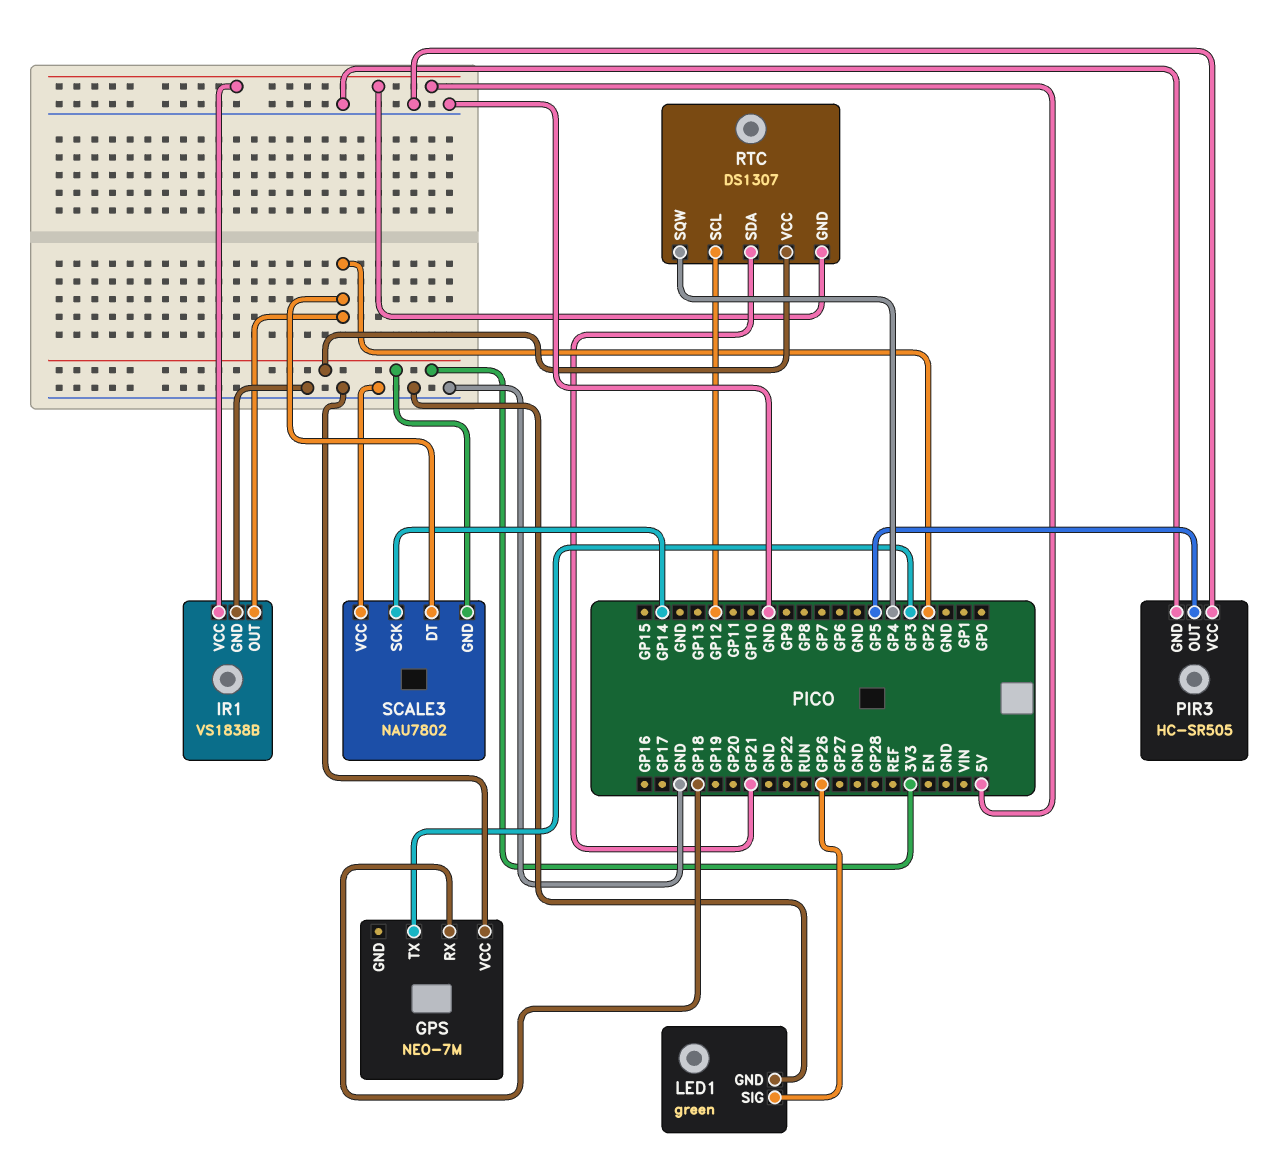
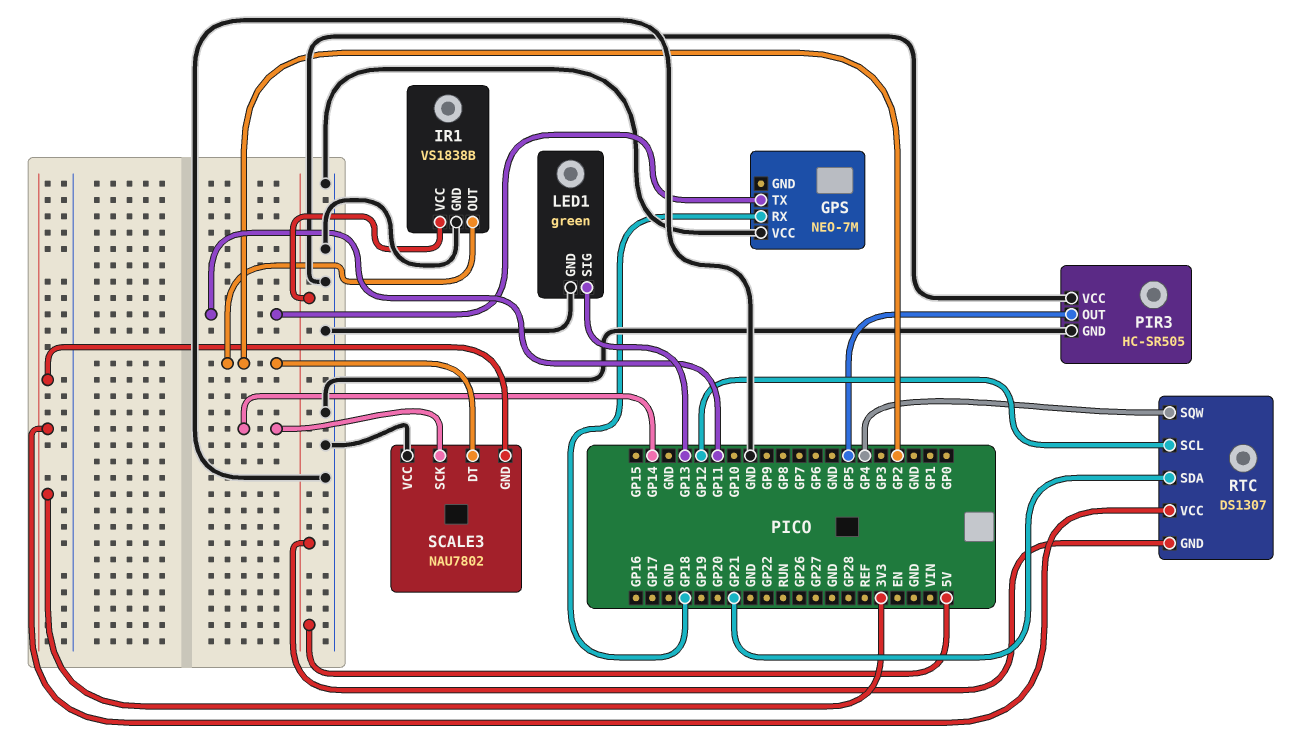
GPS pin TX: GP3 -> GP11
LED1 pin SIG: GP26 -> GP13

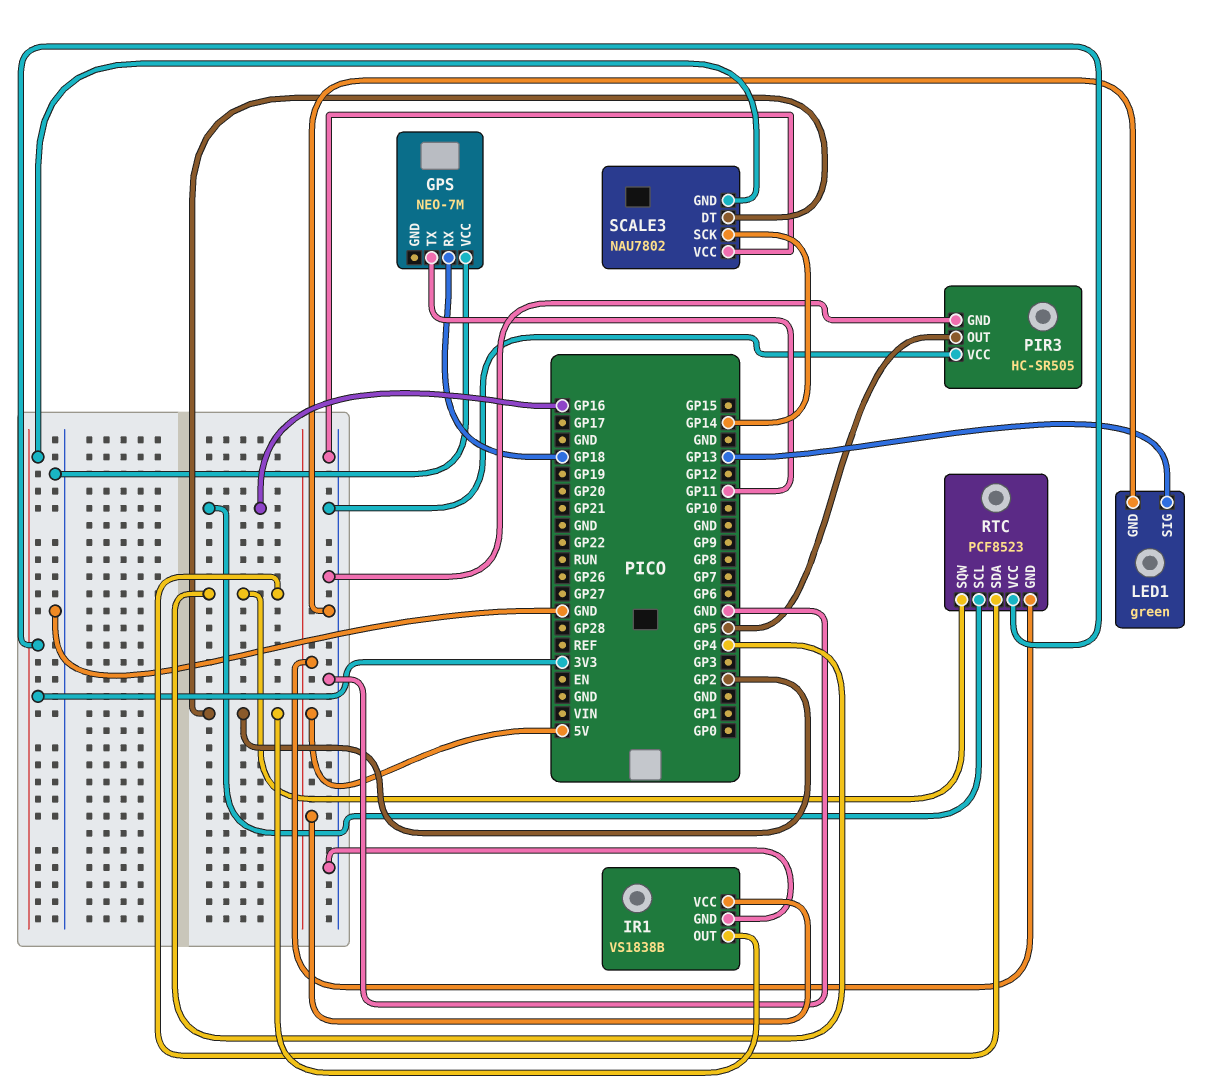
RTC: DS1307 -> PCF8523
RTC pin SCL: GP12 -> GP16
RTC pin SDA: GP21 -> GP4

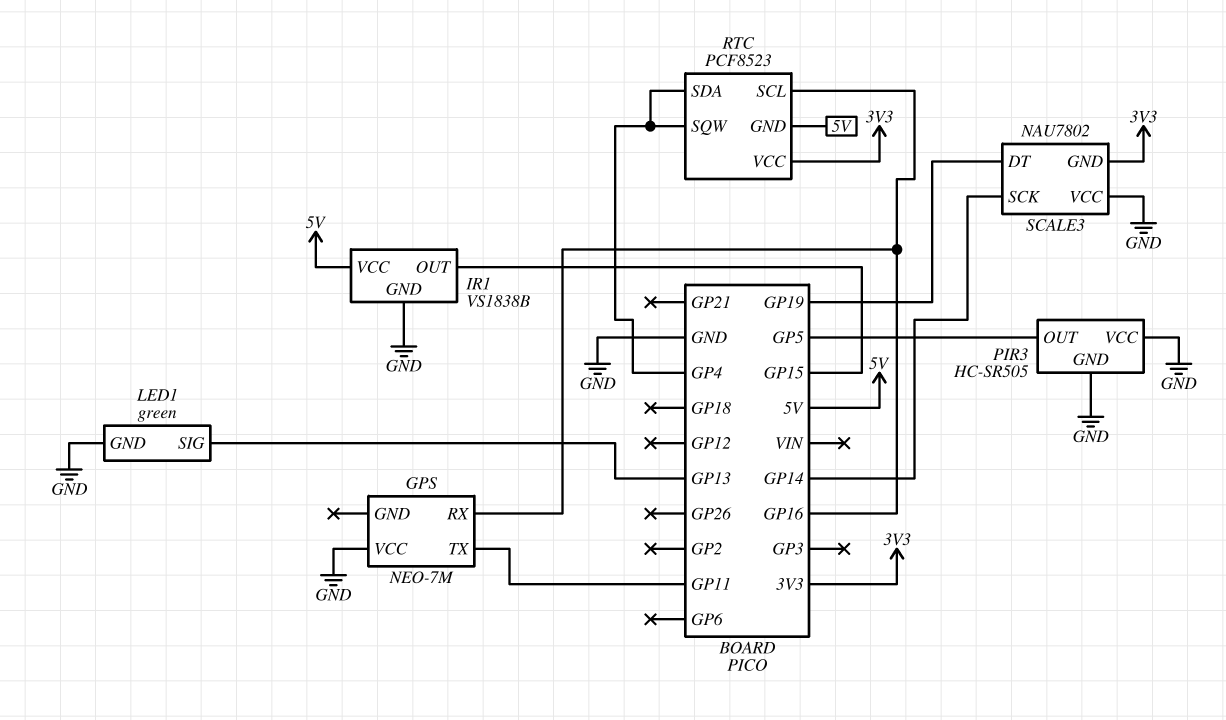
GPS pin RX: GP18 -> GP16
IR1 pin OUT: GP2 -> GP15
SCALE3 pin DT: GP2 -> GP19

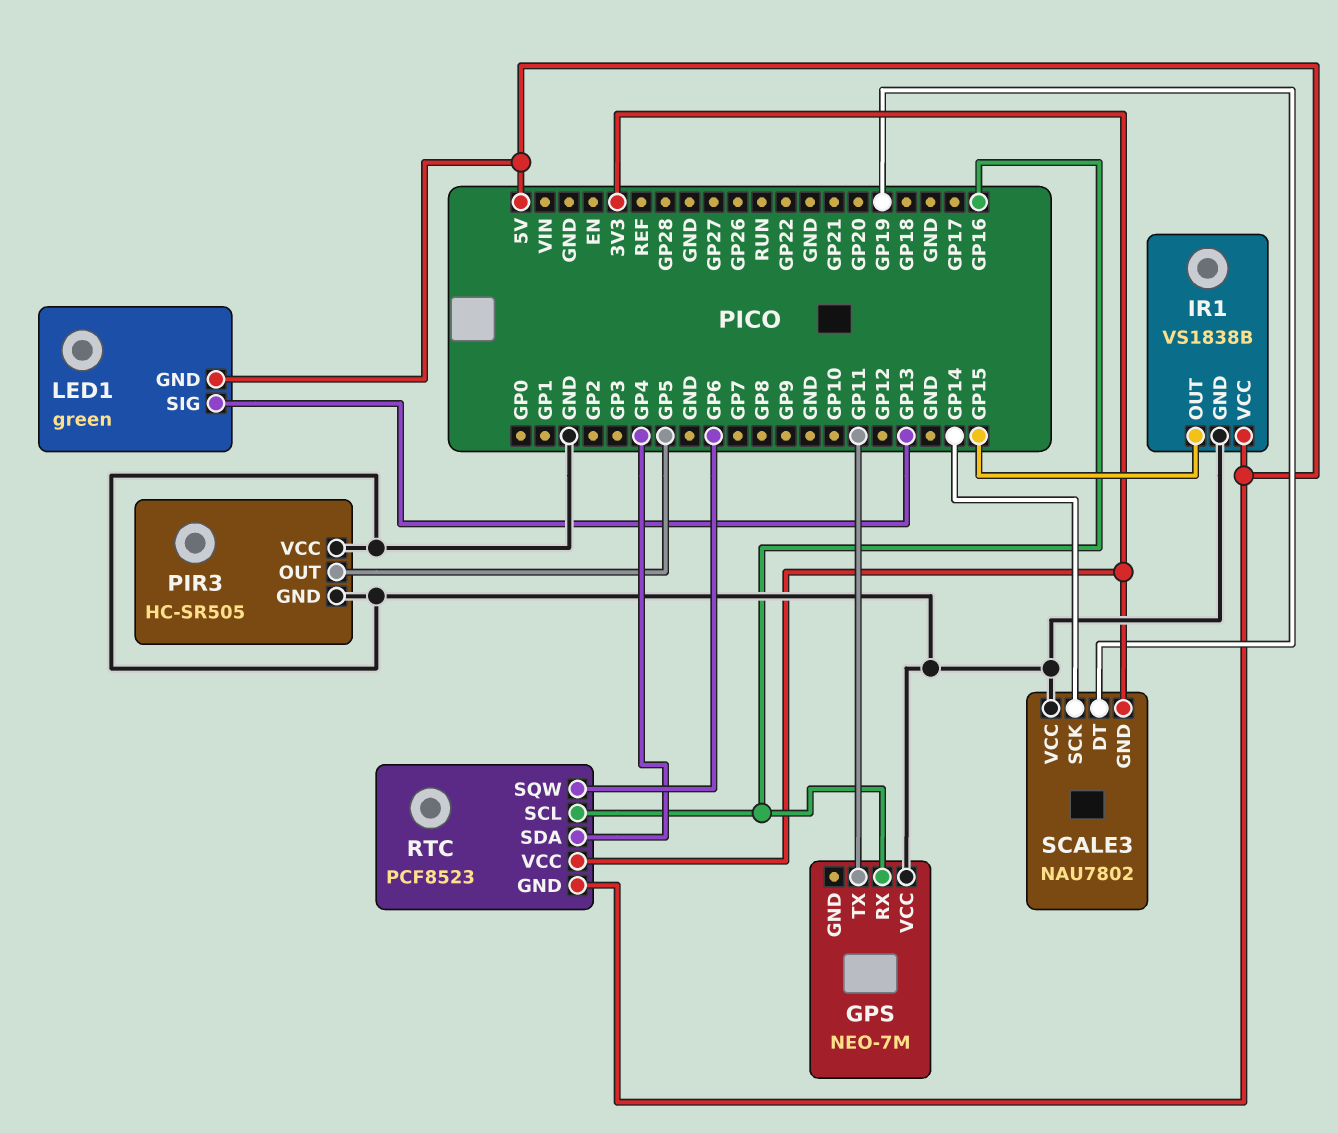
LED1 pin GND: GND -> 5V
RTC pin SQW: GP4 -> GP6

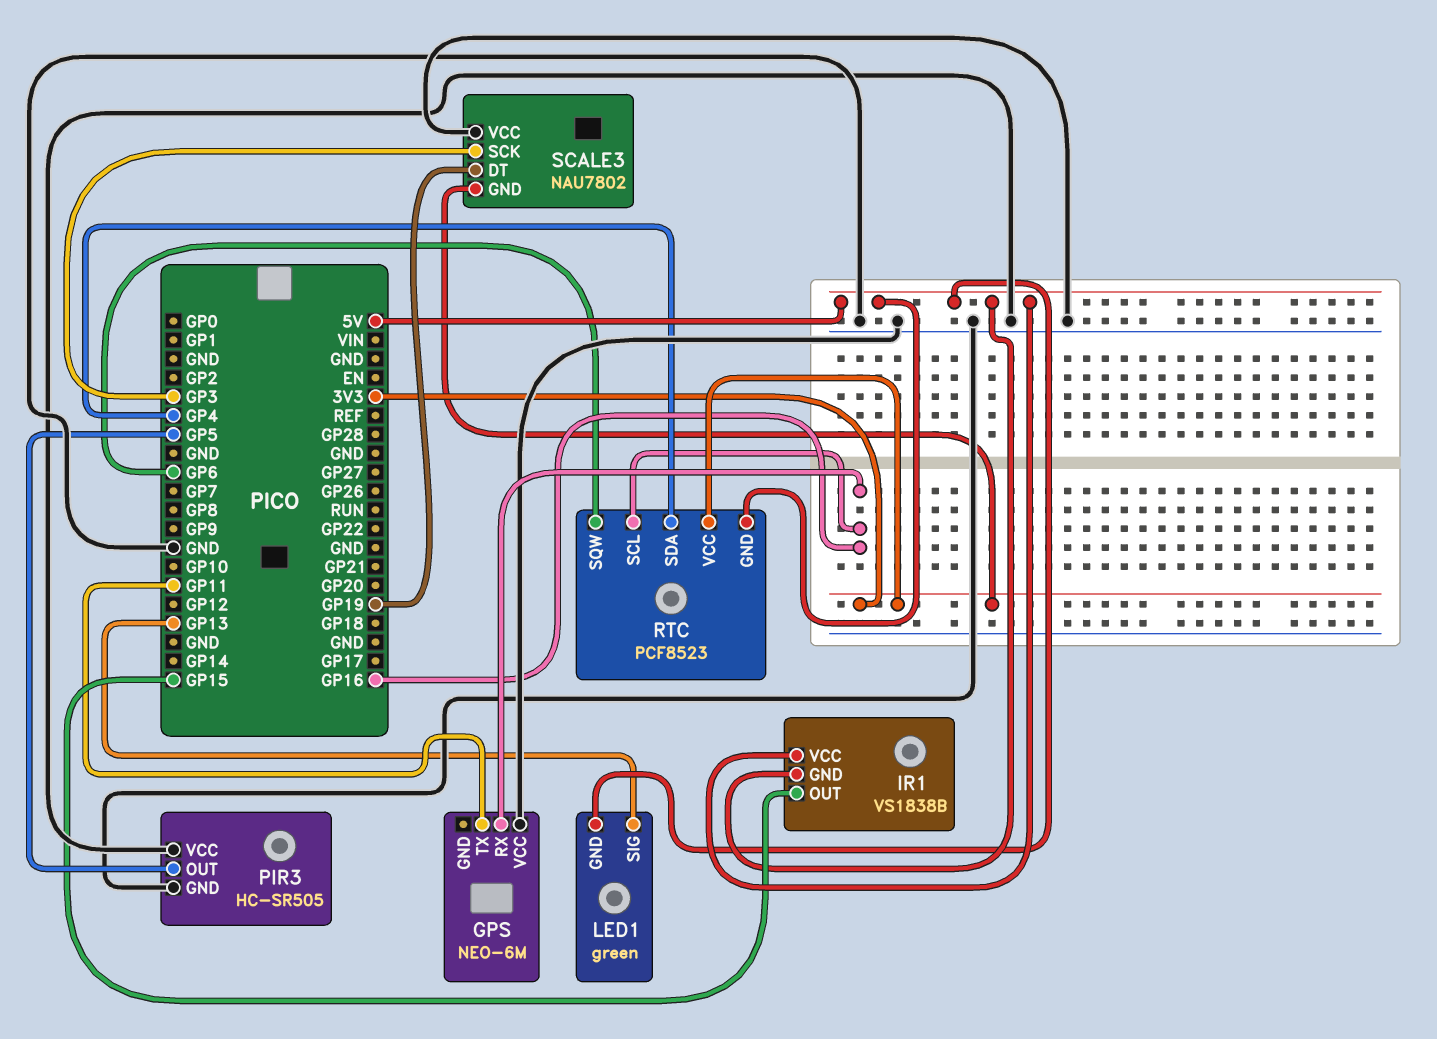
GPS: NEO-7M -> NEO-6M
IR1 pin GND: GND -> 5V
SCALE3 pin SCK: GP14 -> GP3

